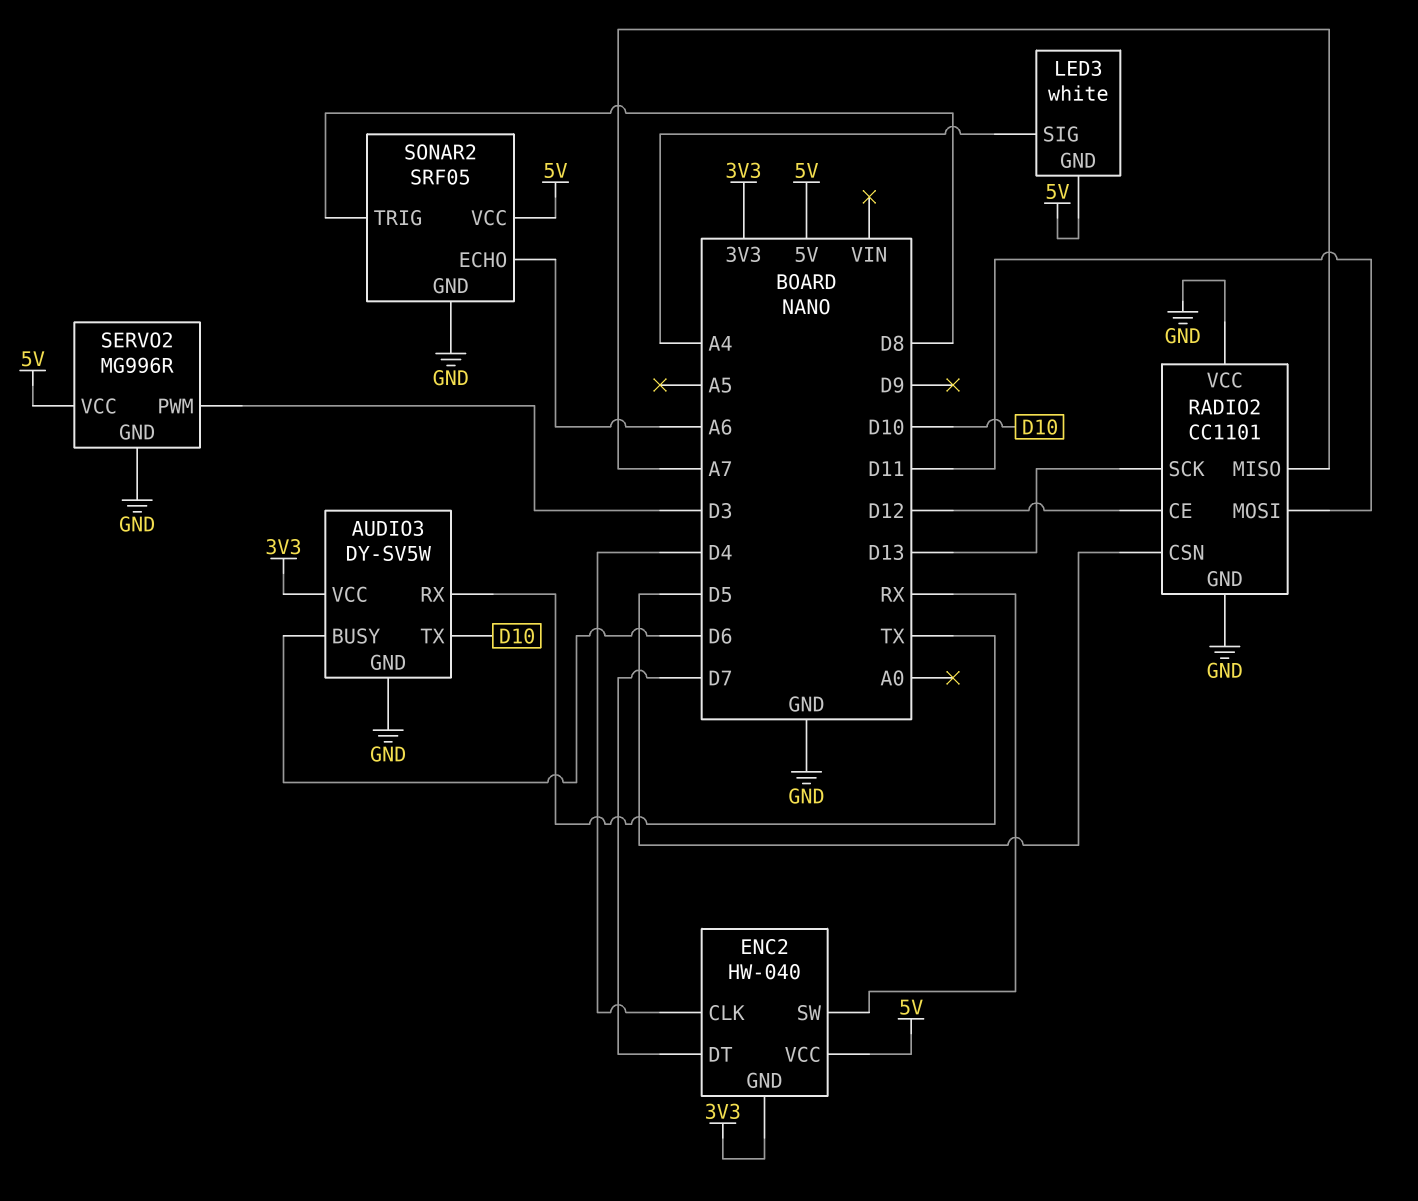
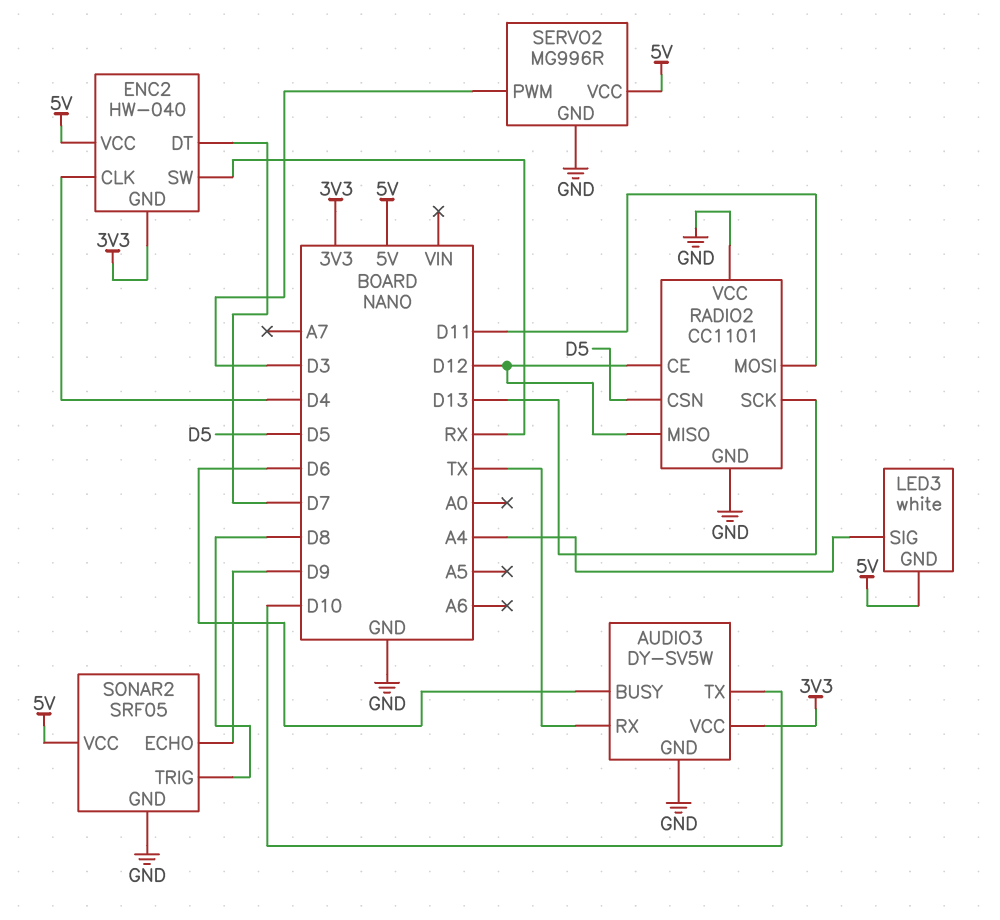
RADIO2 pin MISO: A7 -> D12
SONAR2 pin ECHO: A6 -> D9

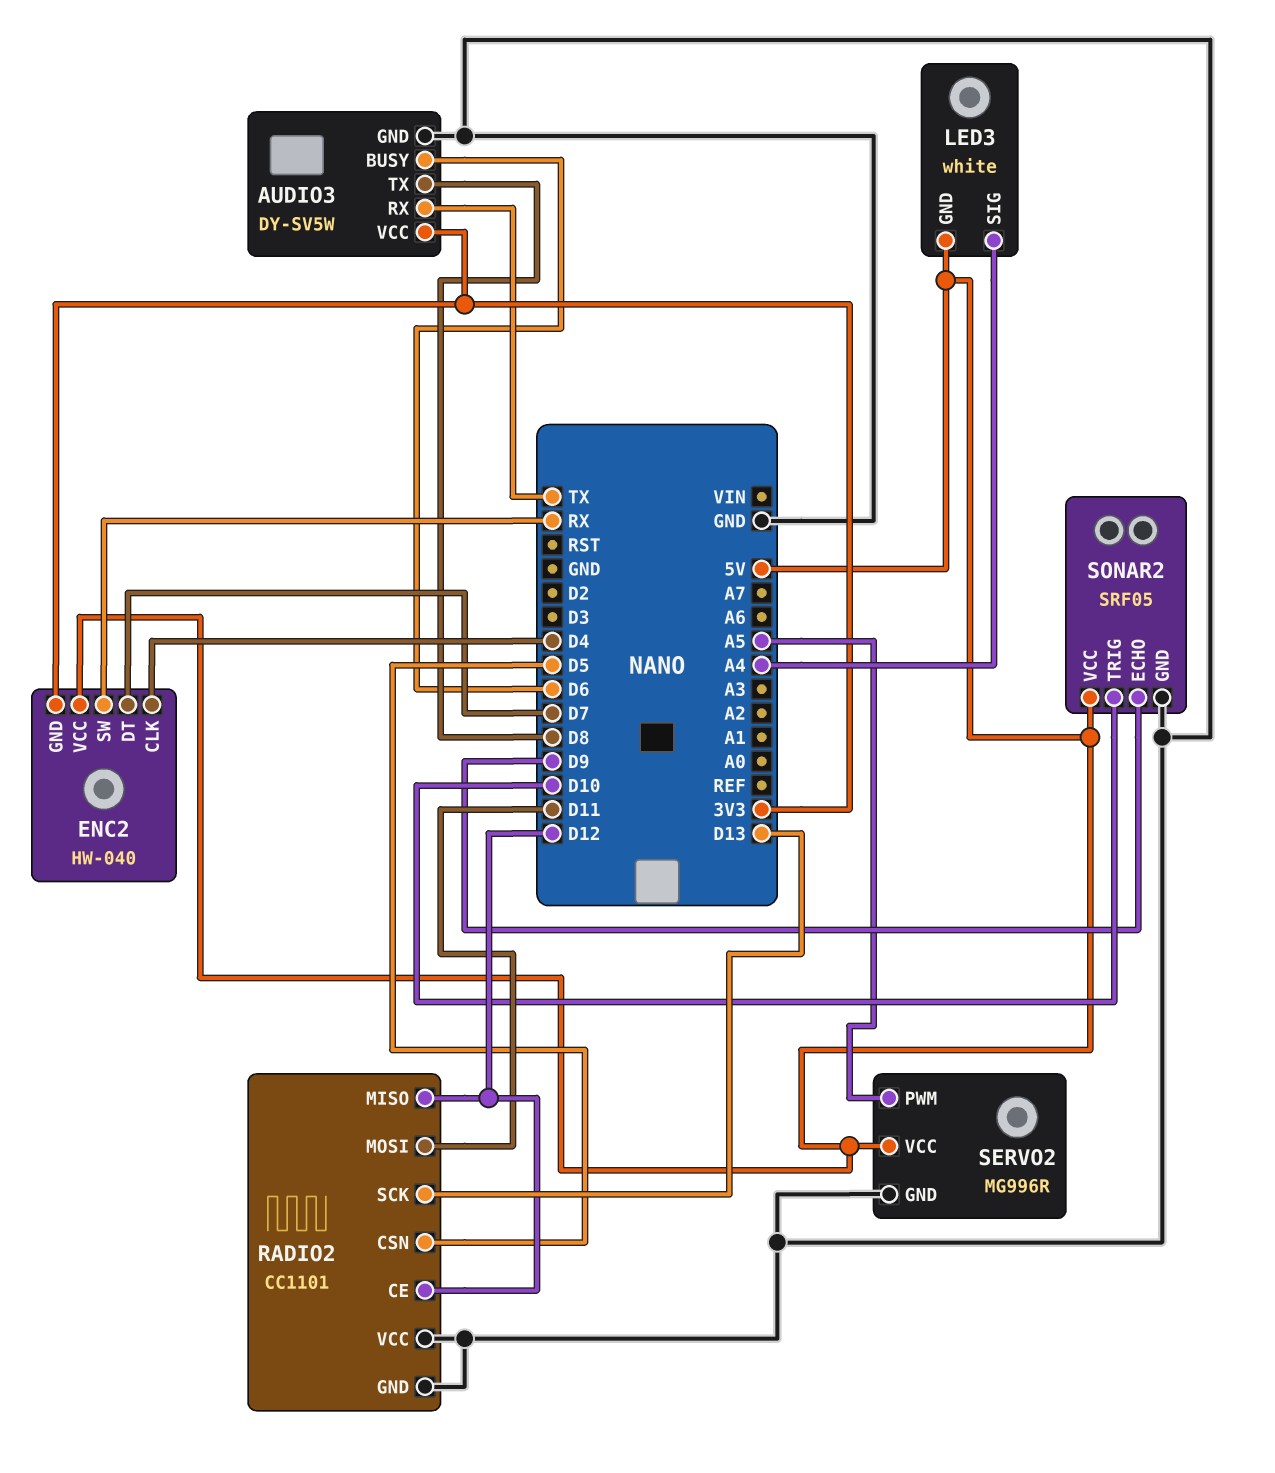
AUDIO3 pin TX: D10 -> D8
SERVO2 pin PWM: D3 -> A5
SONAR2 pin TRIG: D8 -> D10

